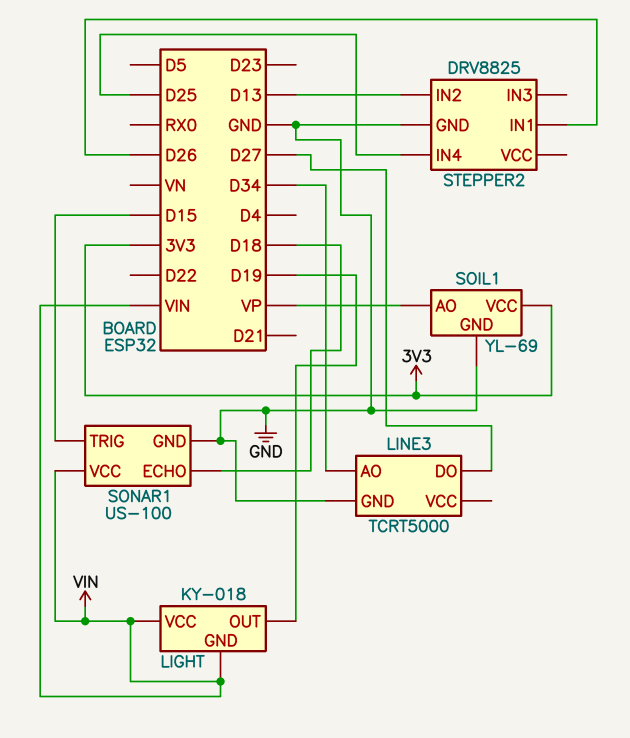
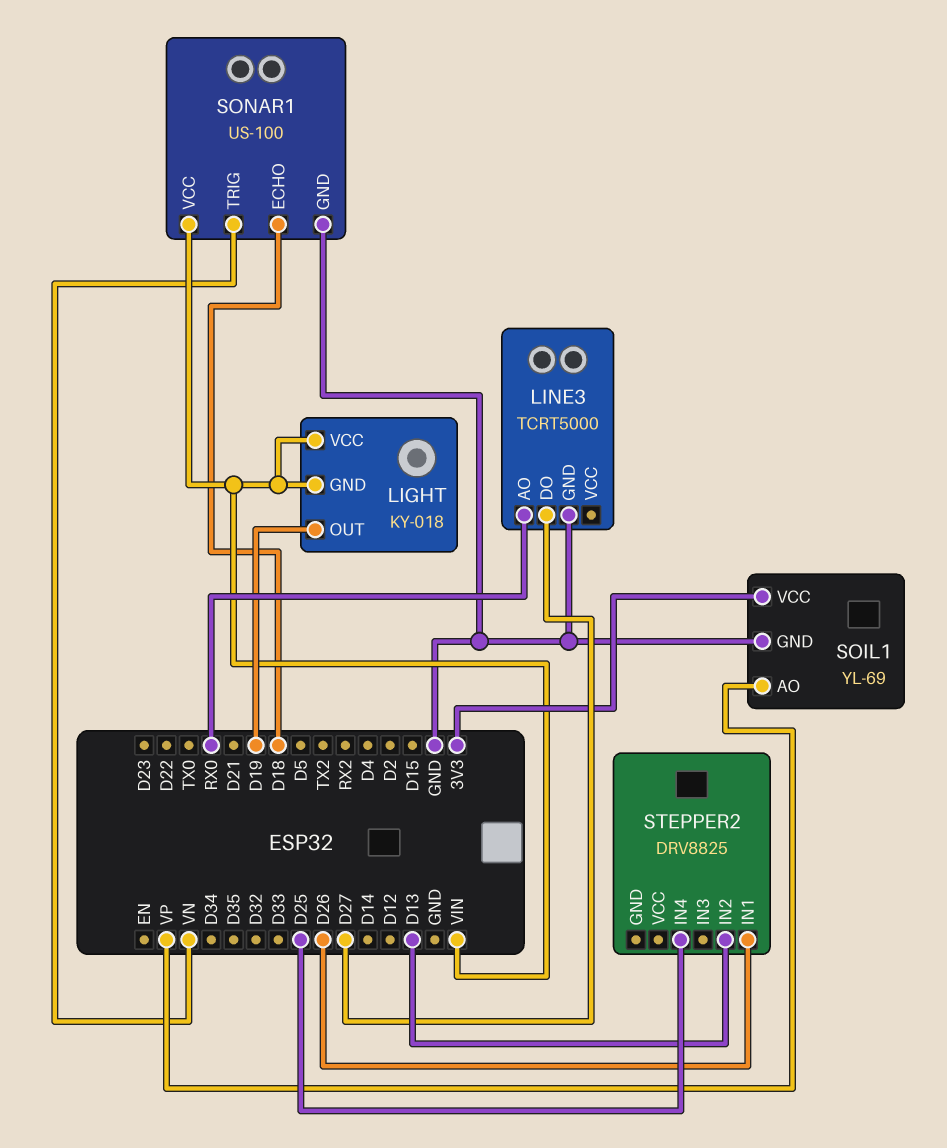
LINE3 pin AO: D34 -> RX0
SONAR1 pin TRIG: D15 -> VN
STEPPER2 pin GND: GND -> none

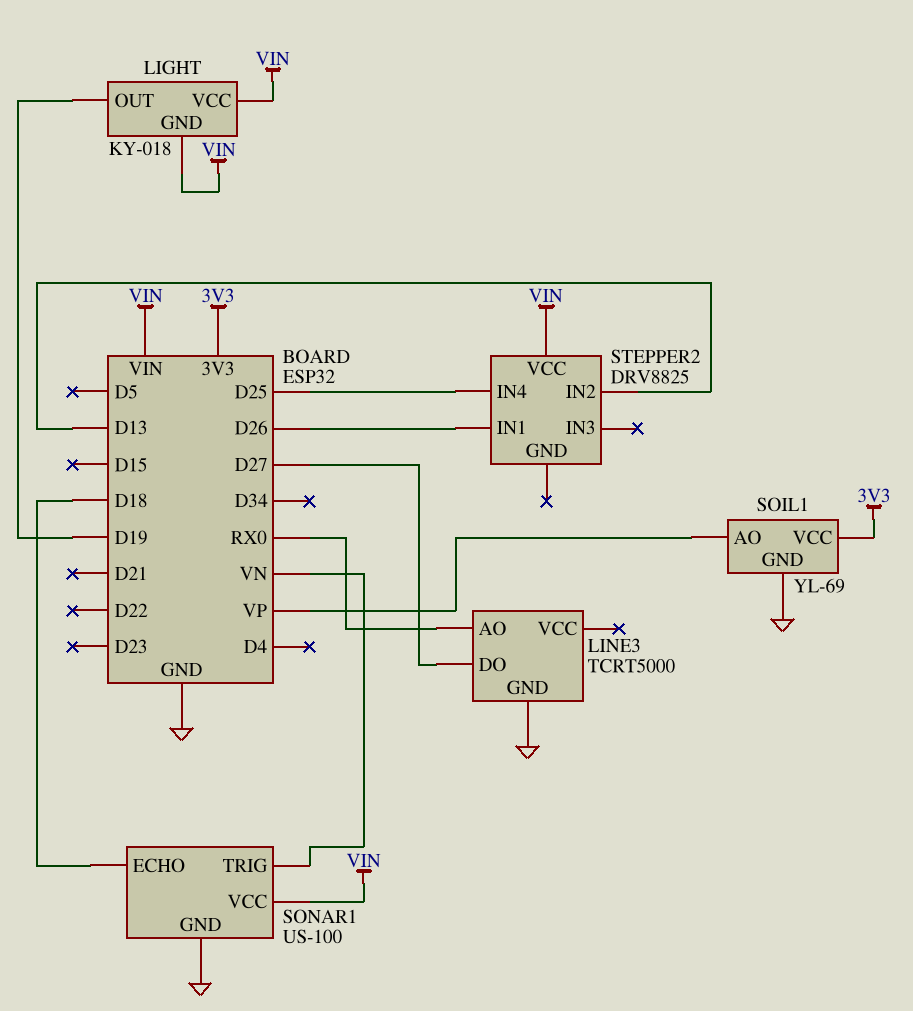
STEPPER2 pin VCC: none -> VIN

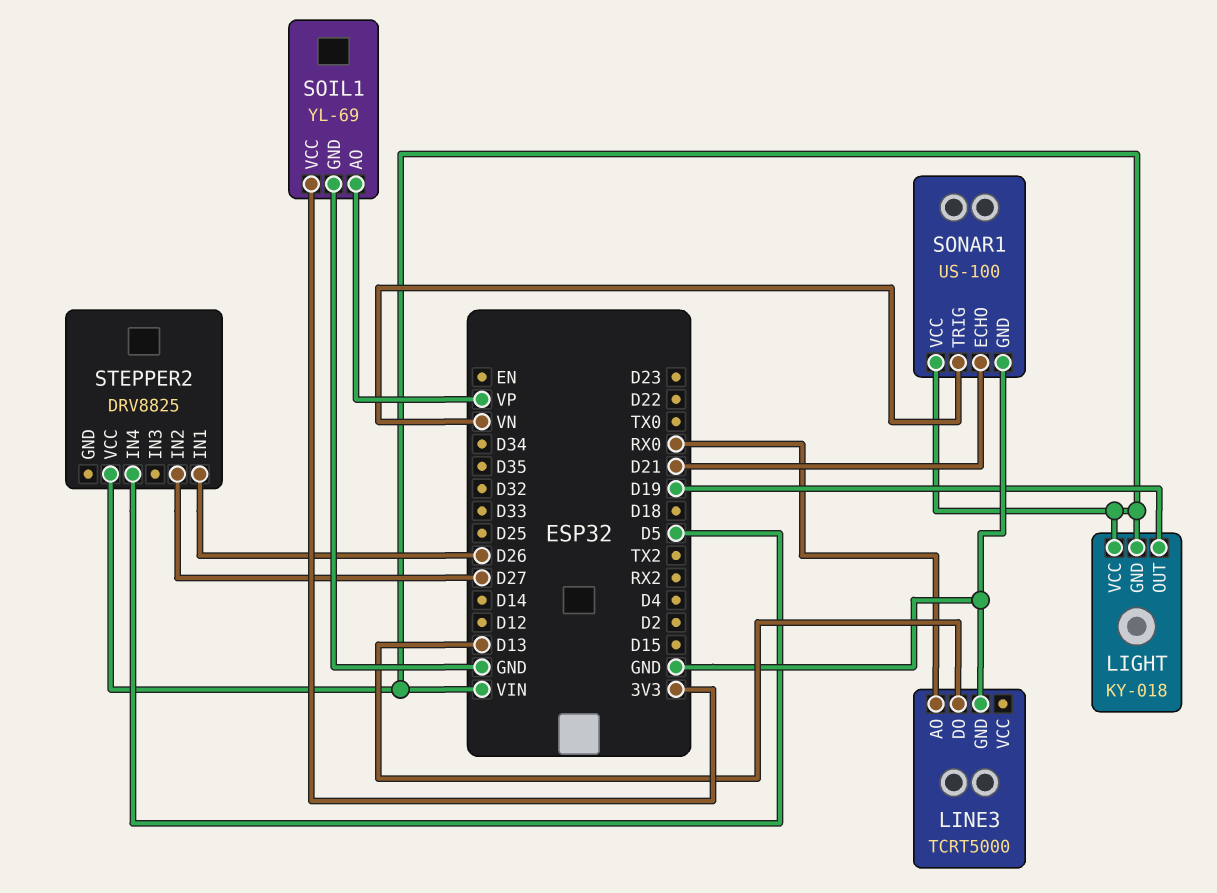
LINE3 pin DO: D27 -> D13
SONAR1 pin ECHO: D18 -> D21
STEPPER2 pin IN2: D13 -> D27
STEPPER2 pin IN4: D25 -> D5

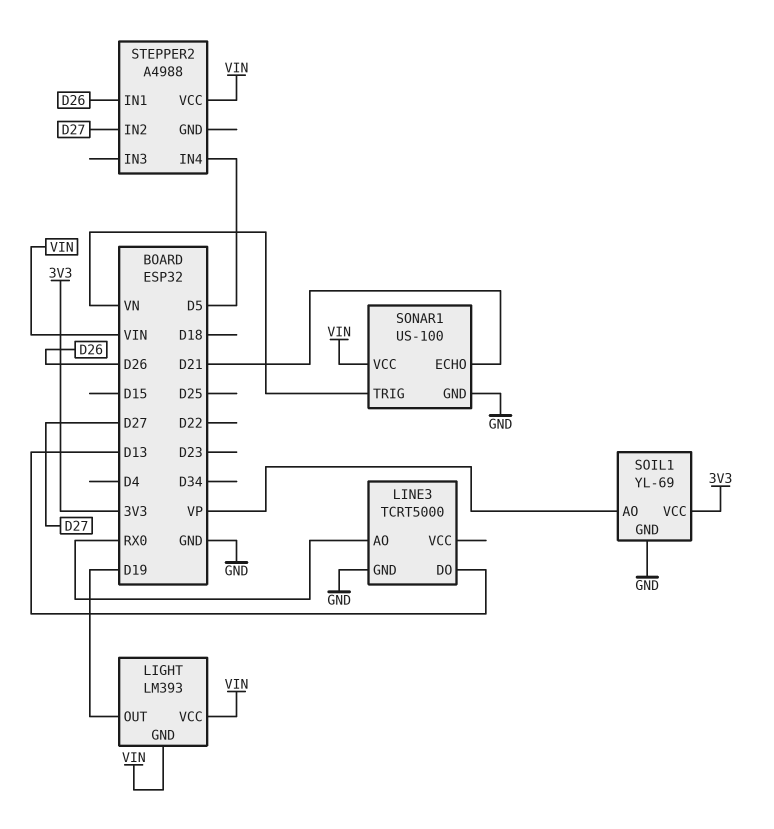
LIGHT: KY-018 -> LM393
STEPPER2: DRV8825 -> A4988

